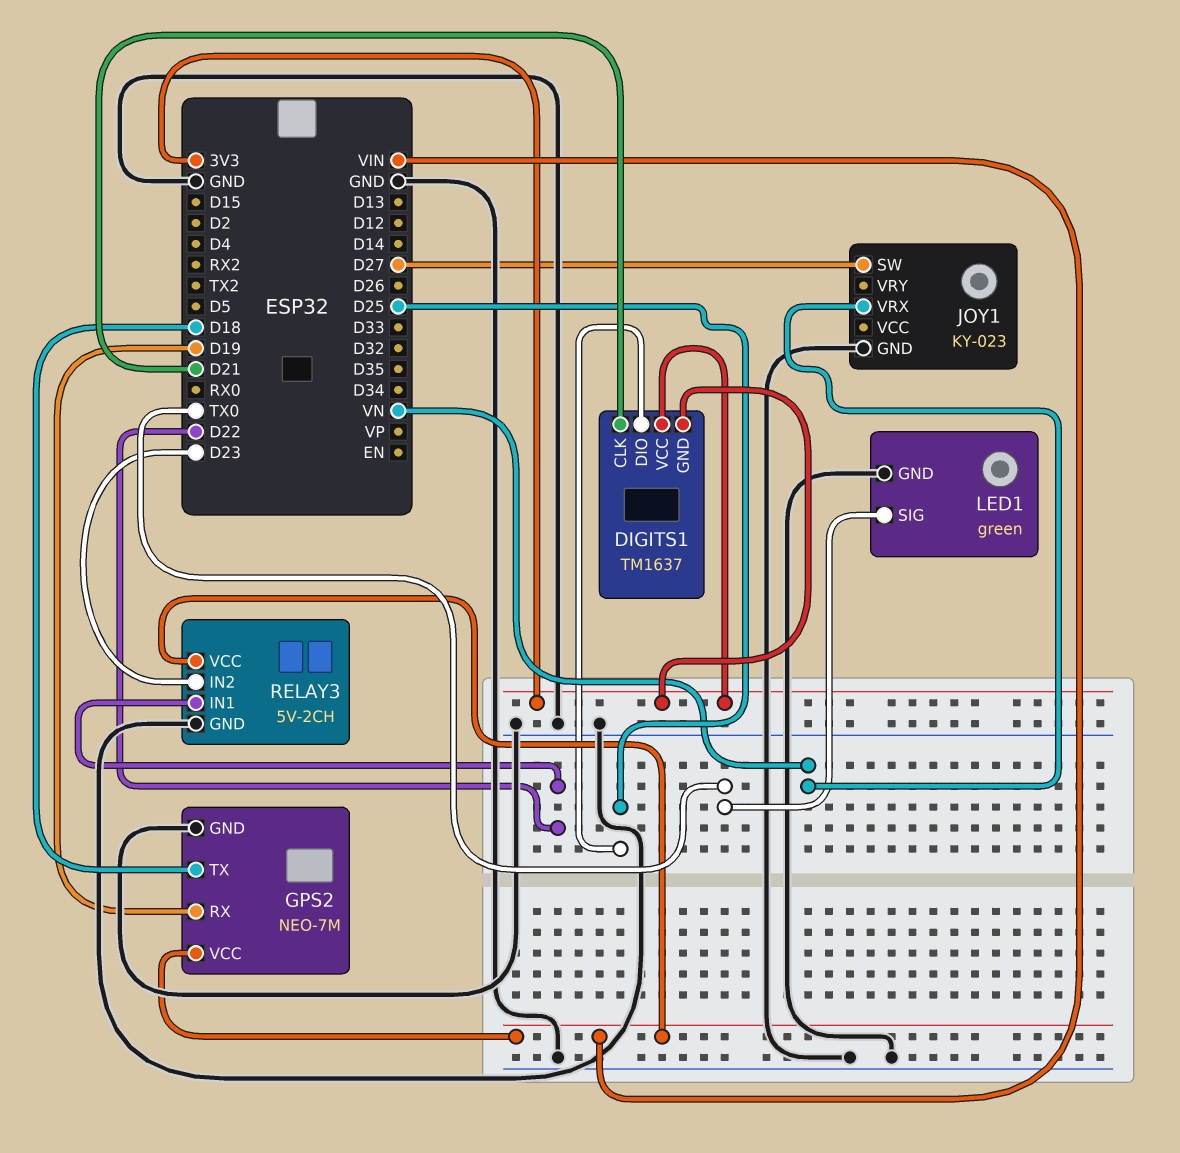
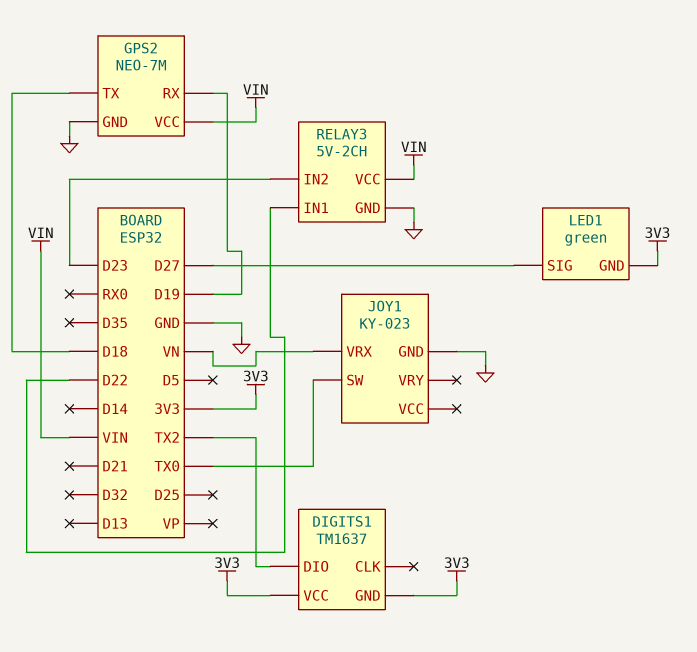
DIGITS1 pin CLK: D21 -> none
DIGITS1 pin DIO: D25 -> TX2
JOY1 pin SW: D27 -> TX0
LED1 pin GND: GND -> 3V3
LED1 pin SIG: TX0 -> D27

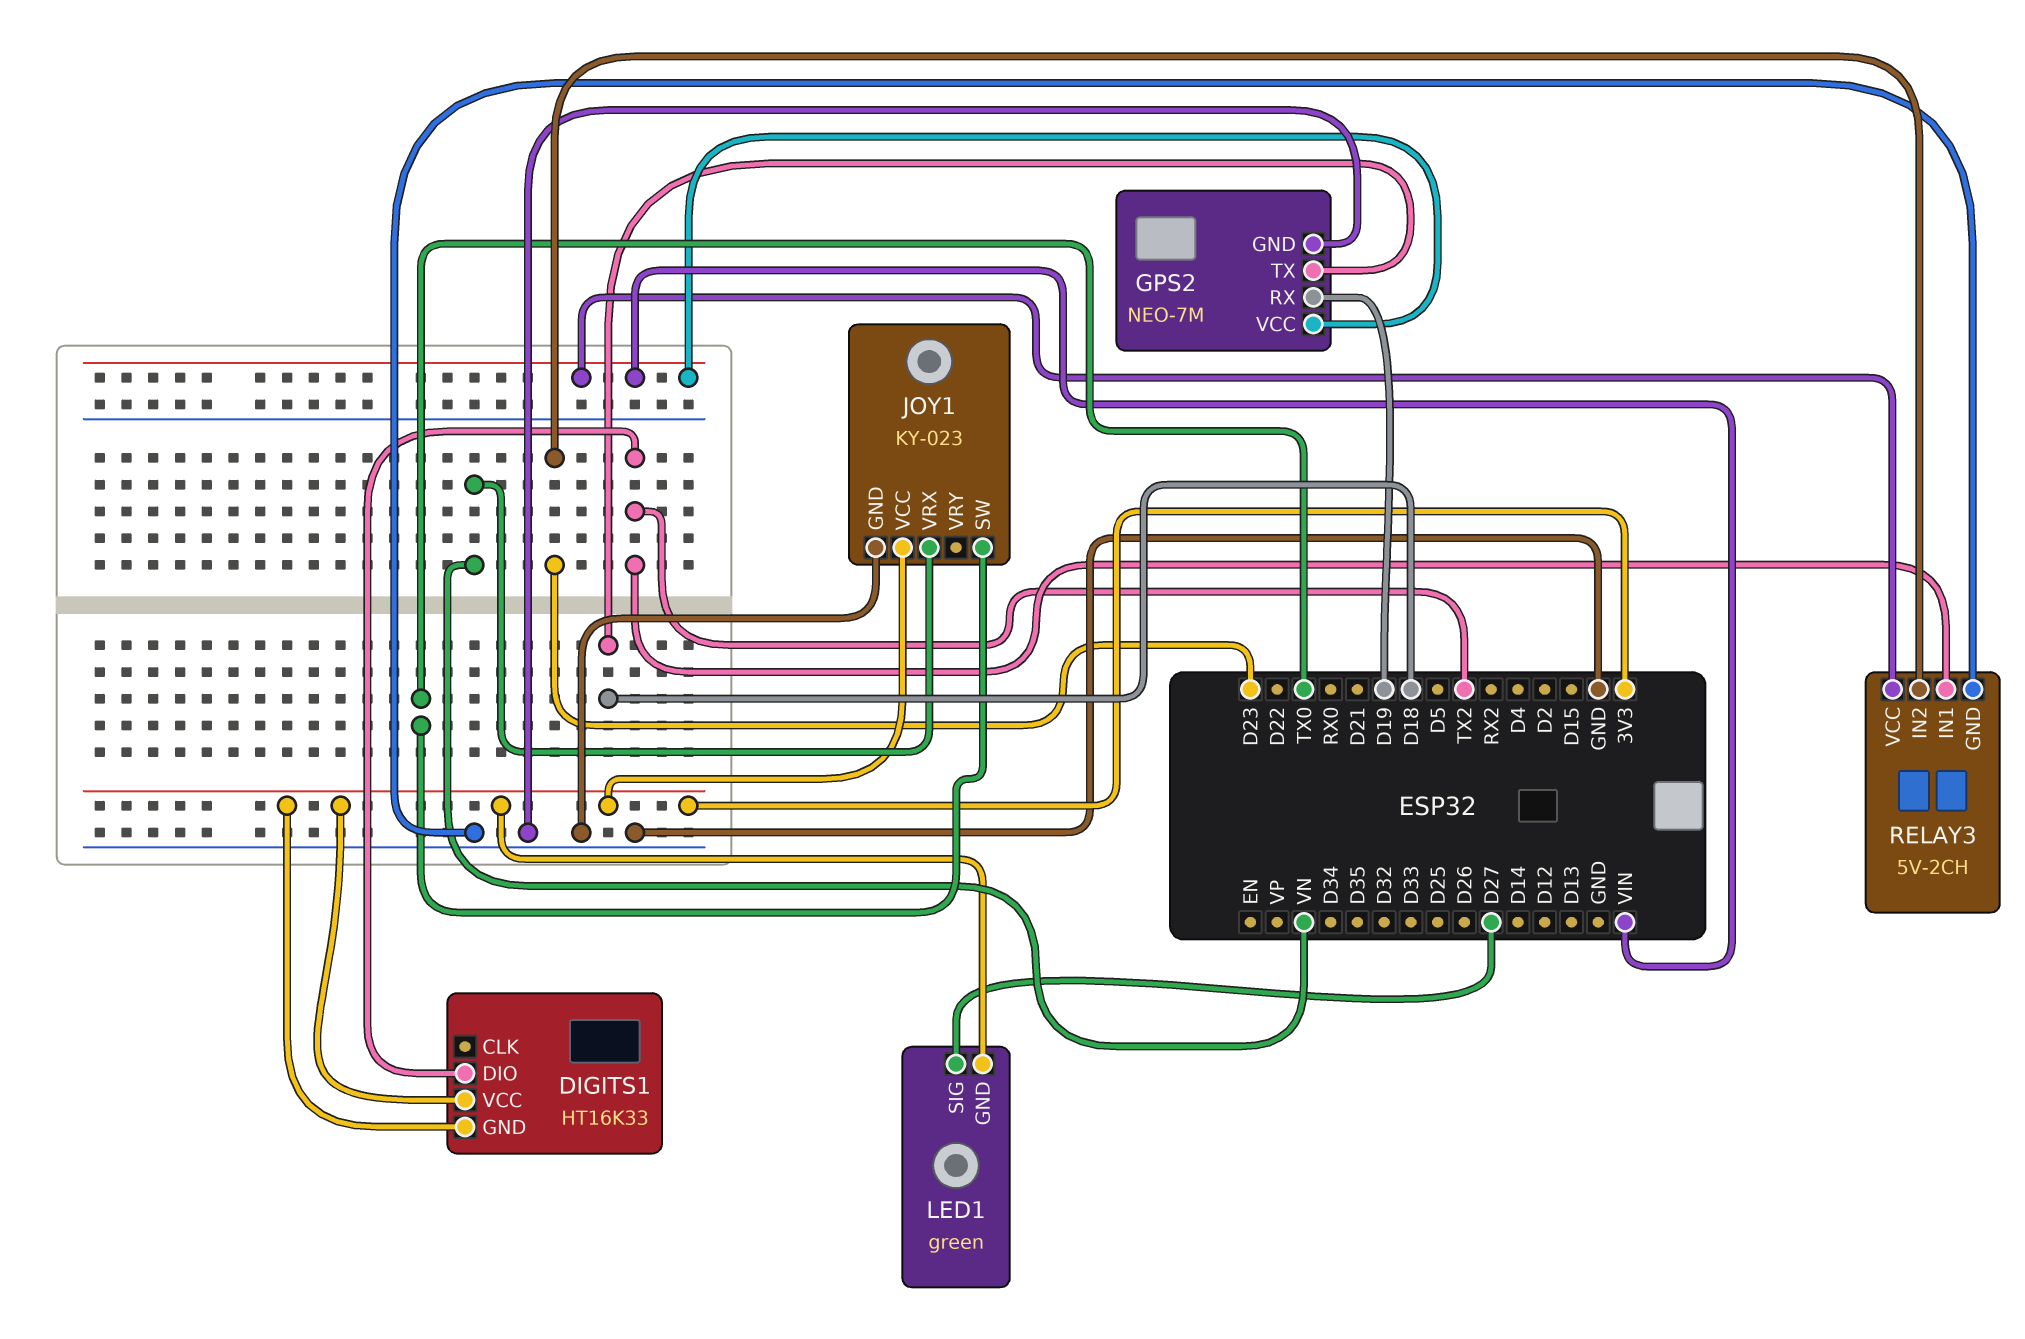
DIGITS1: TM1637 -> HT16K33
JOY1 pin VCC: none -> 3V3
RELAY3 pin IN1: D22 -> TX2

